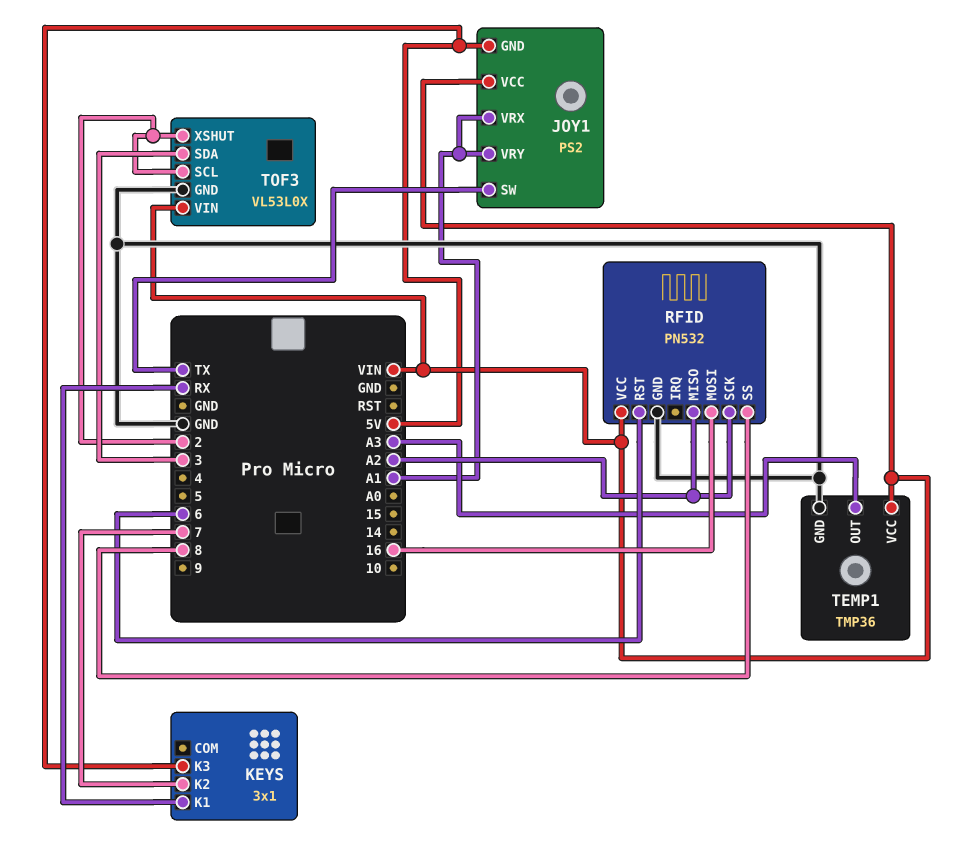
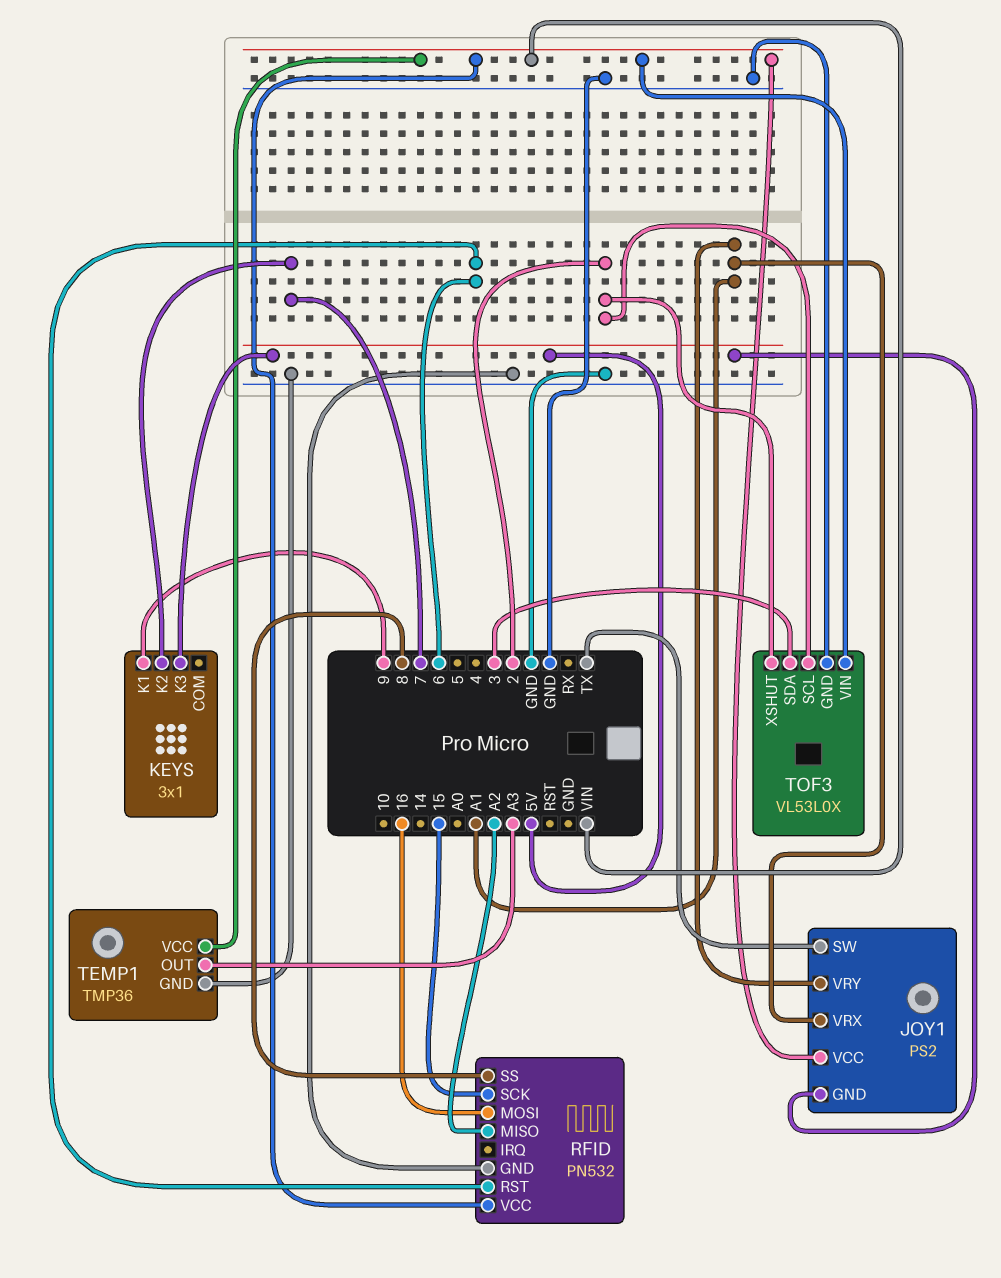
KEYS pin K1: RX -> 9
RFID pin SCK: A2 -> 15

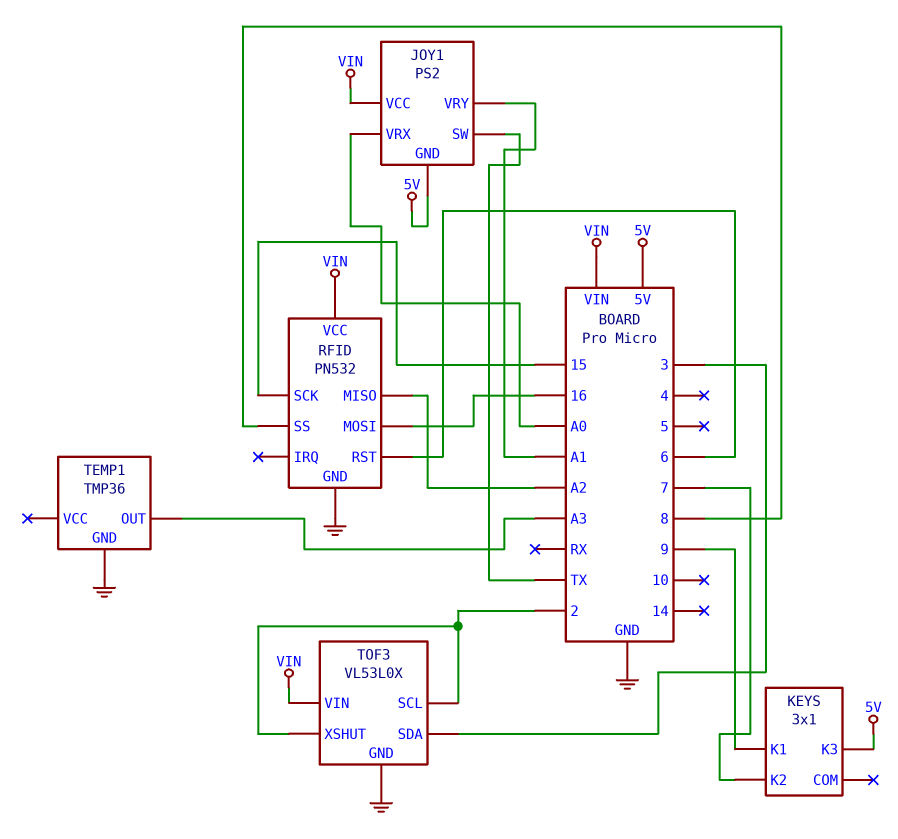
JOY1 pin VRX: A1 -> A0
TEMP1 pin VCC: VIN -> none

